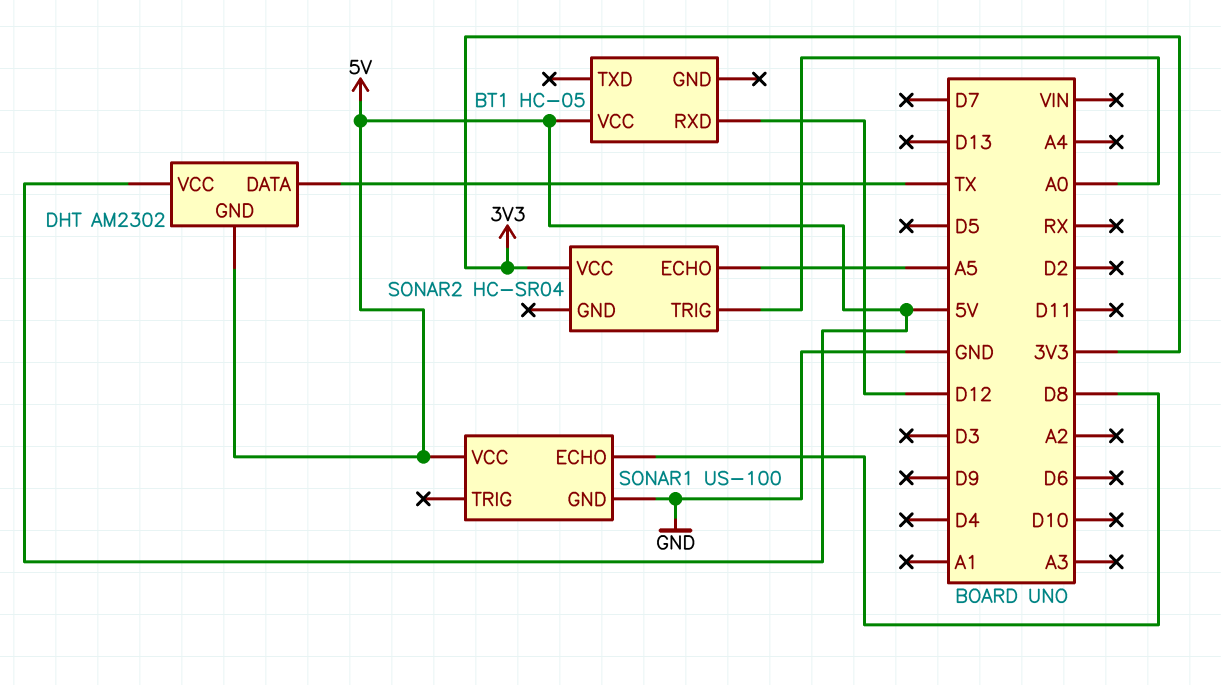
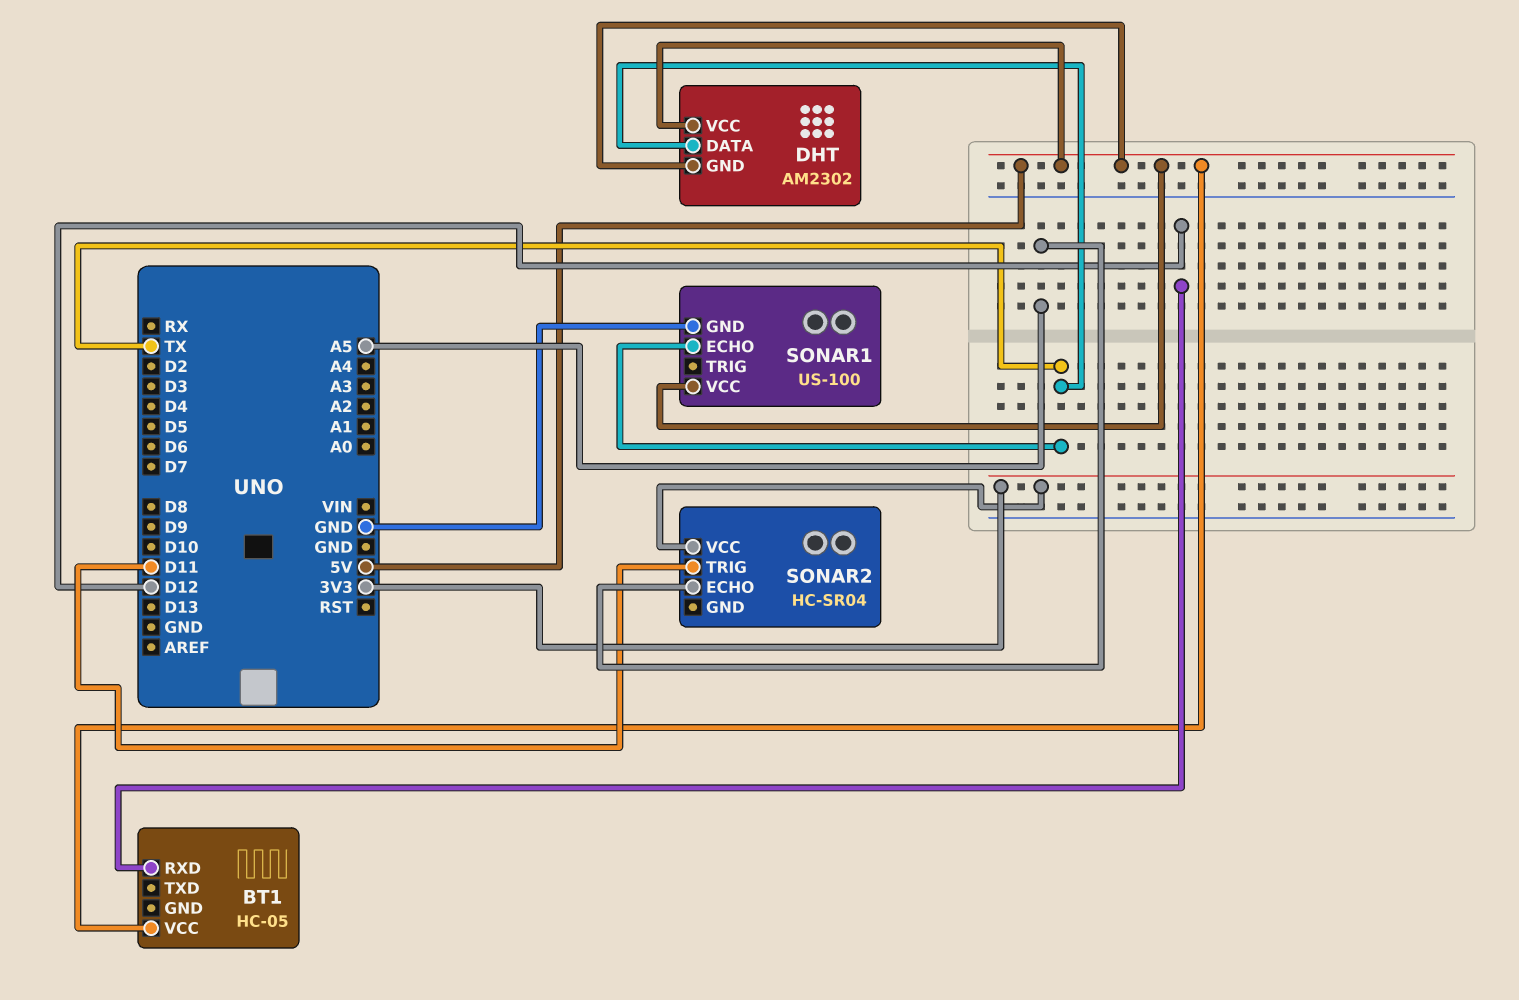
SONAR1 pin ECHO: D8 -> TX
SONAR2 pin TRIG: A0 -> D11

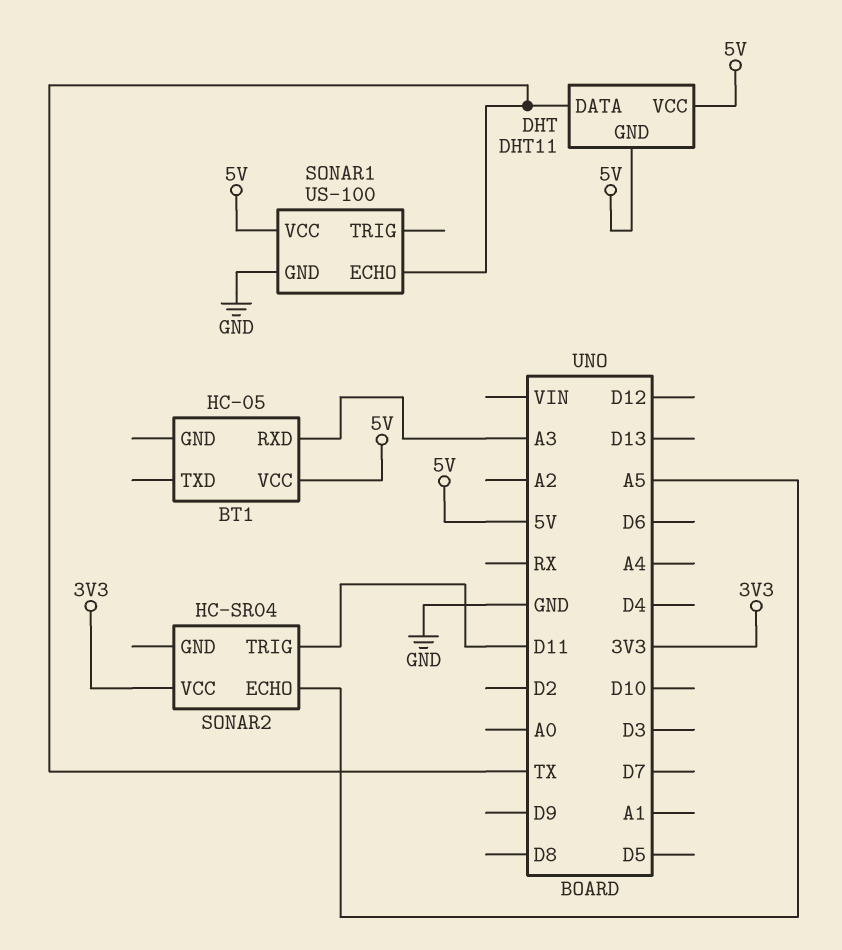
BT1 pin RXD: D12 -> A3
DHT: AM2302 -> DHT11

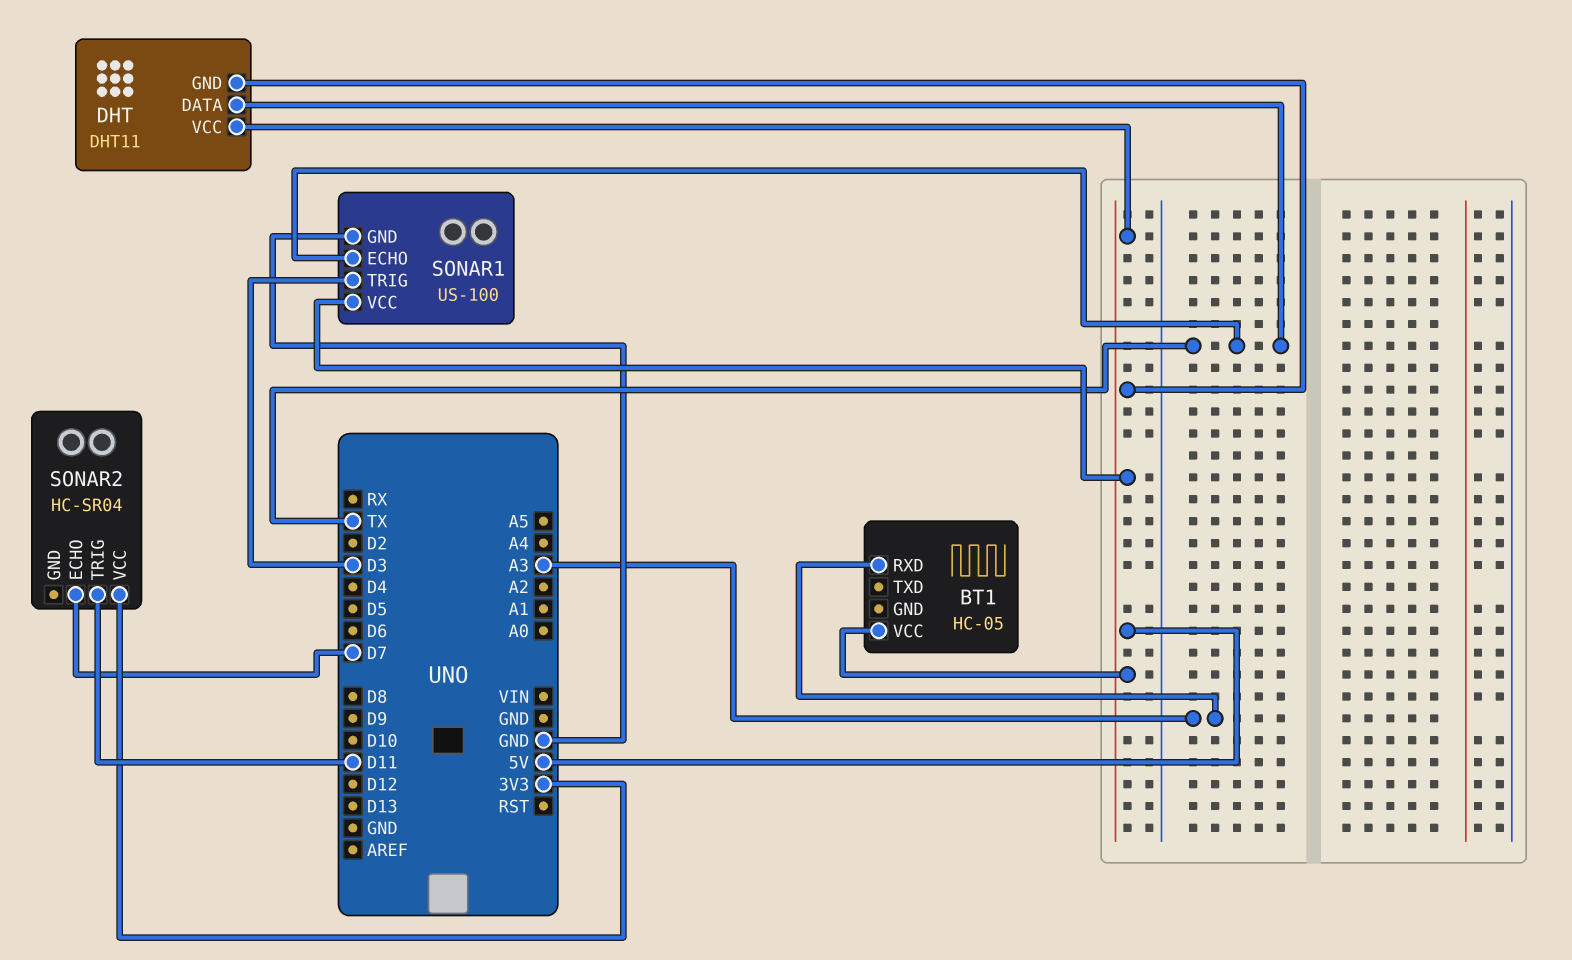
SONAR1 pin TRIG: none -> D3
SONAR2 pin ECHO: A5 -> D7

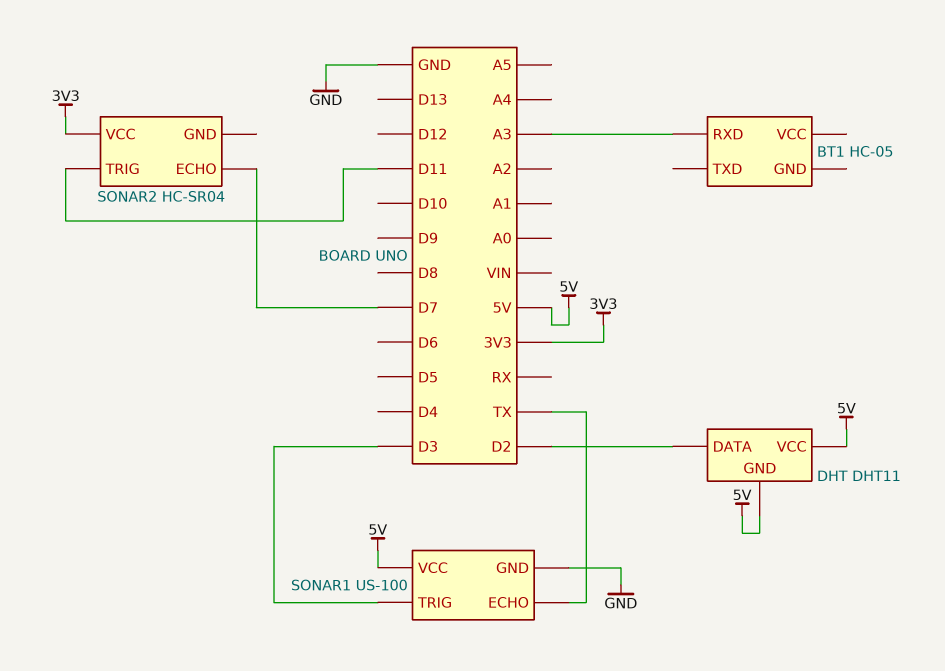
BT1 pin VCC: 5V -> none
DHT pin DATA: TX -> D2

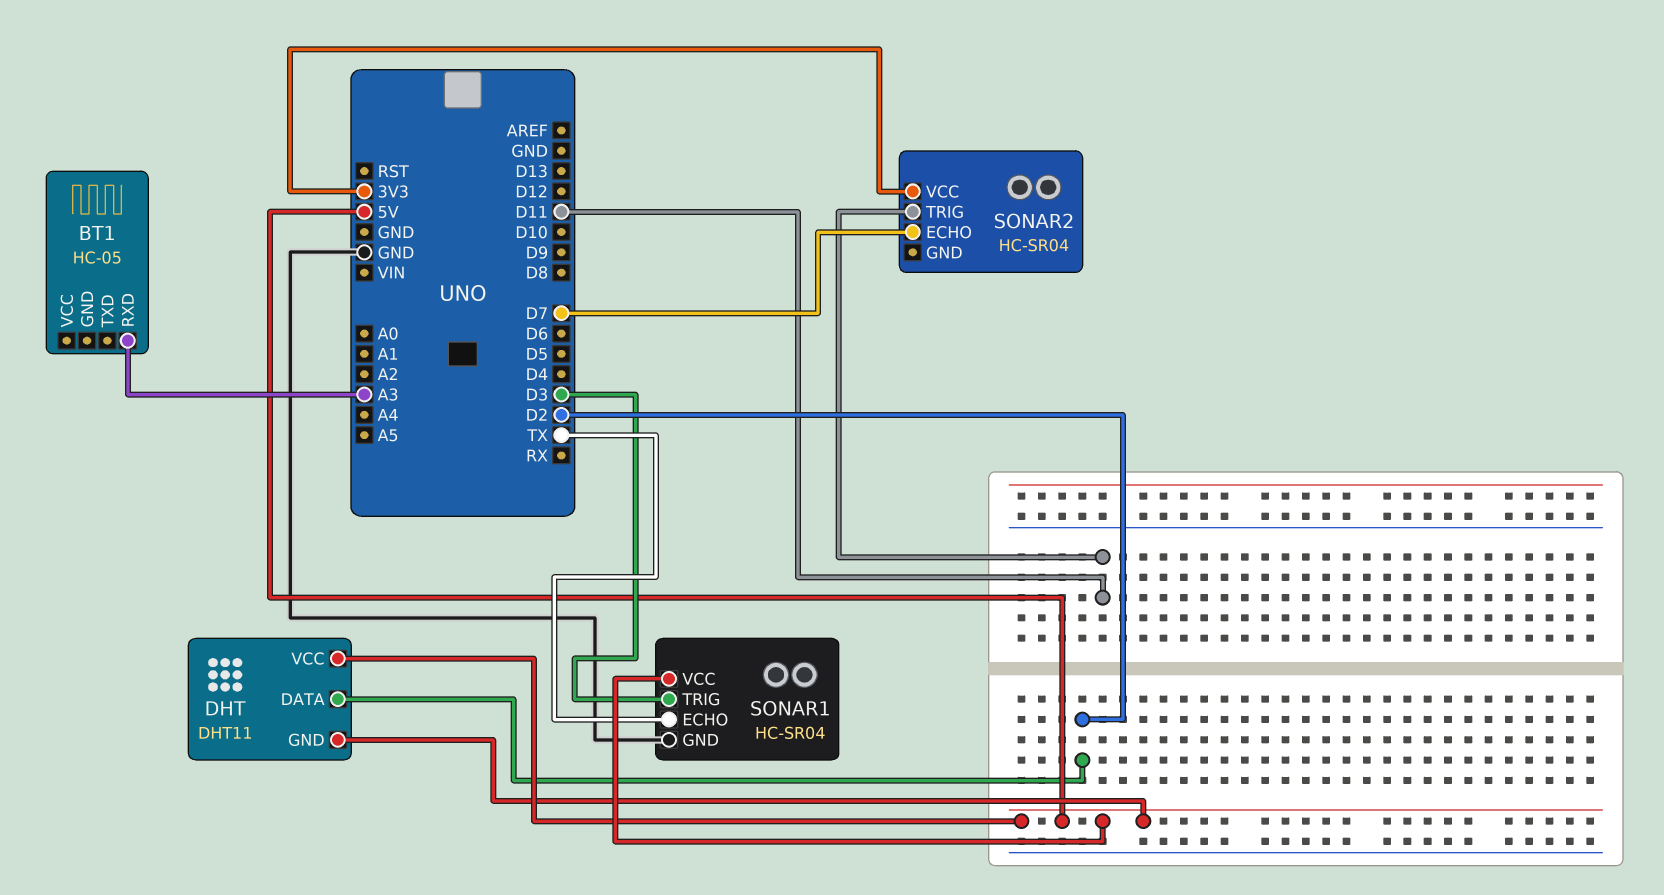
SONAR1: US-100 -> HC-SR04

